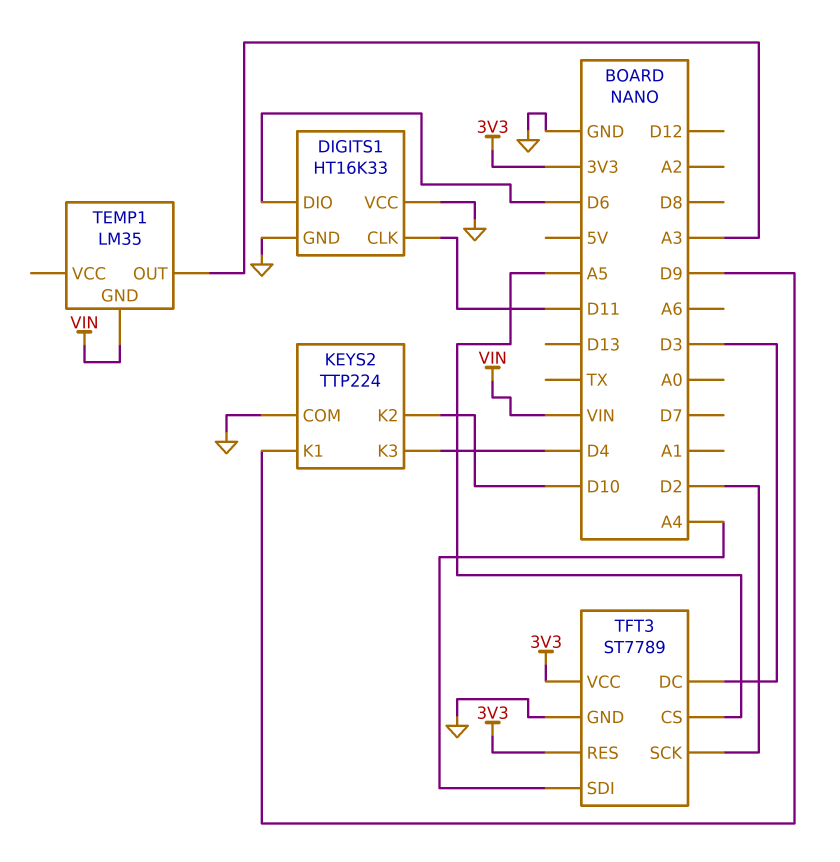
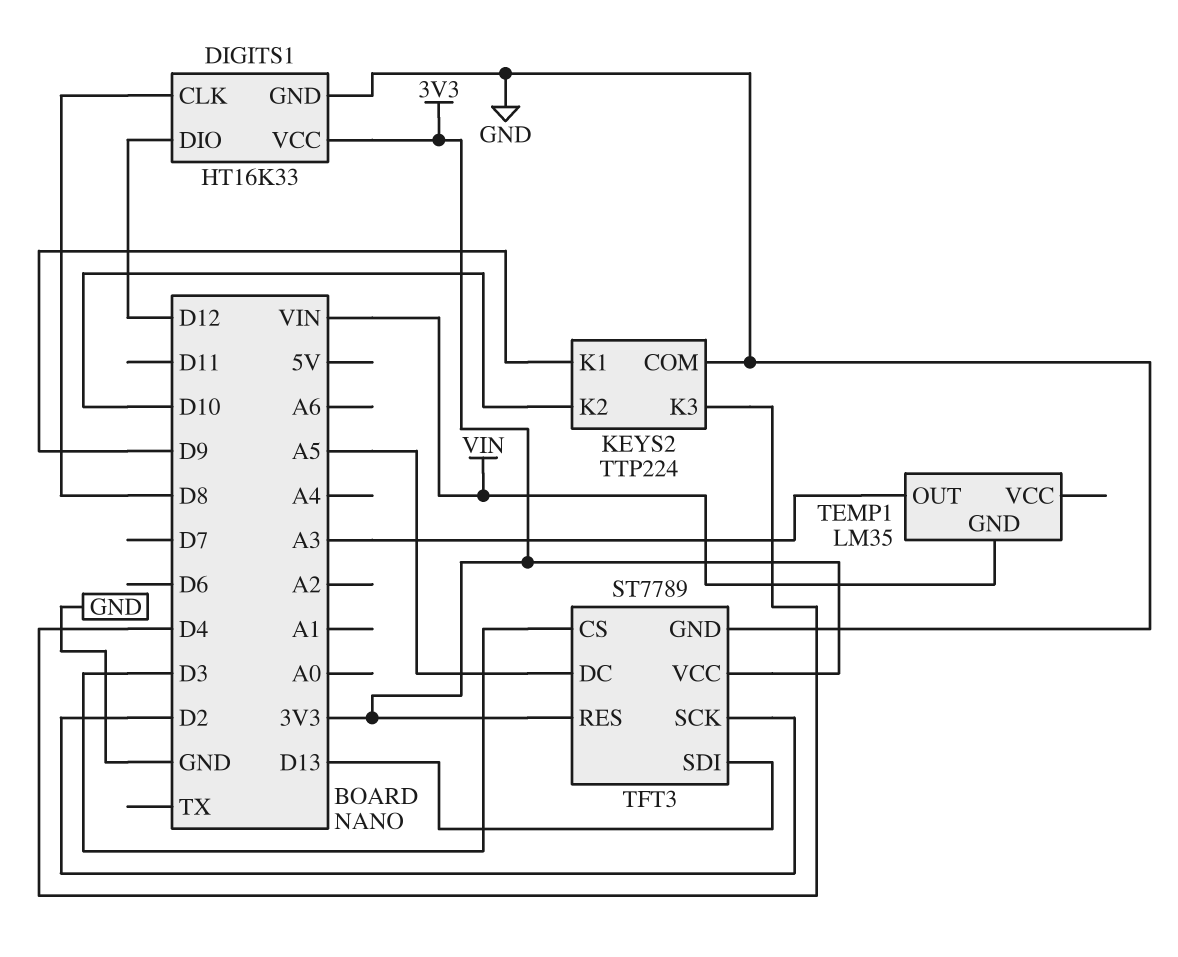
DIGITS1 pin CLK: D11 -> D8
DIGITS1 pin DIO: D6 -> D12
DIGITS1 pin VCC: GND -> 3V3
TFT3 pin CS: A5 -> D3
TFT3 pin DC: D3 -> A5
TFT3 pin SDI: A4 -> D13

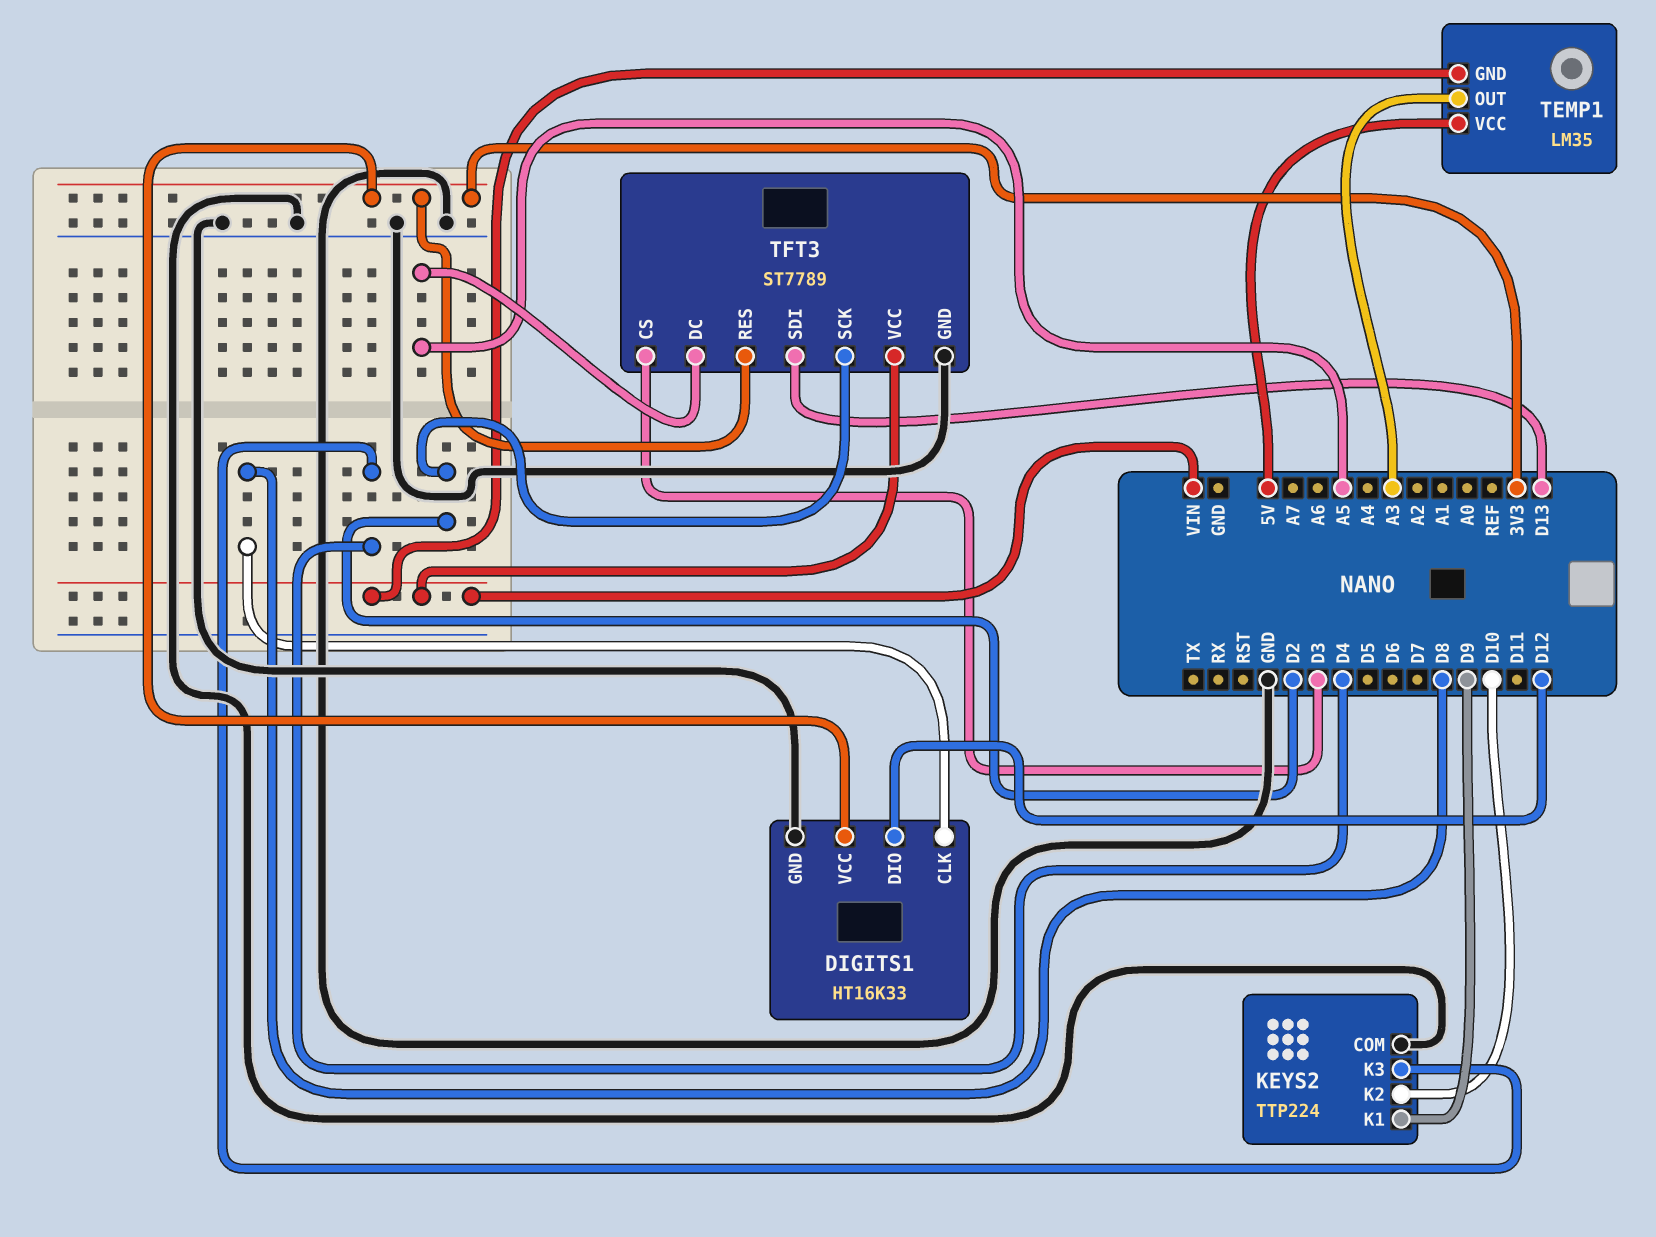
TEMP1 pin VCC: none -> 5V
TFT3 pin VCC: 3V3 -> VIN

